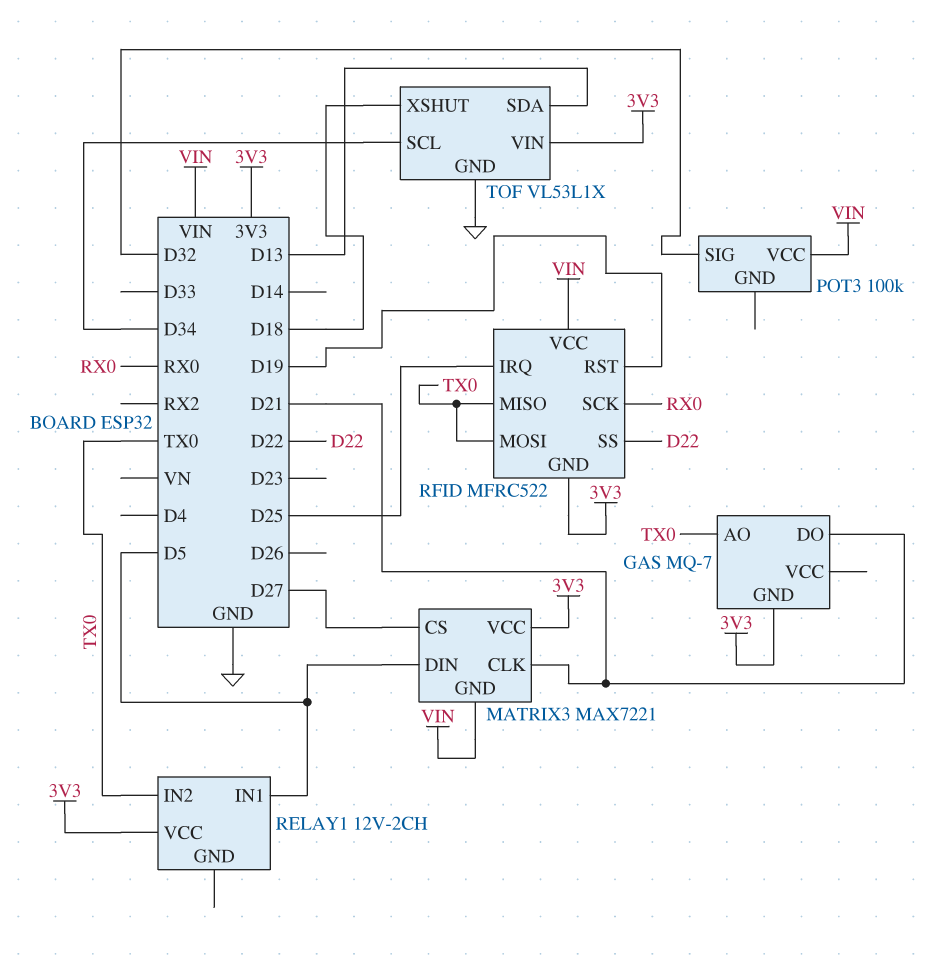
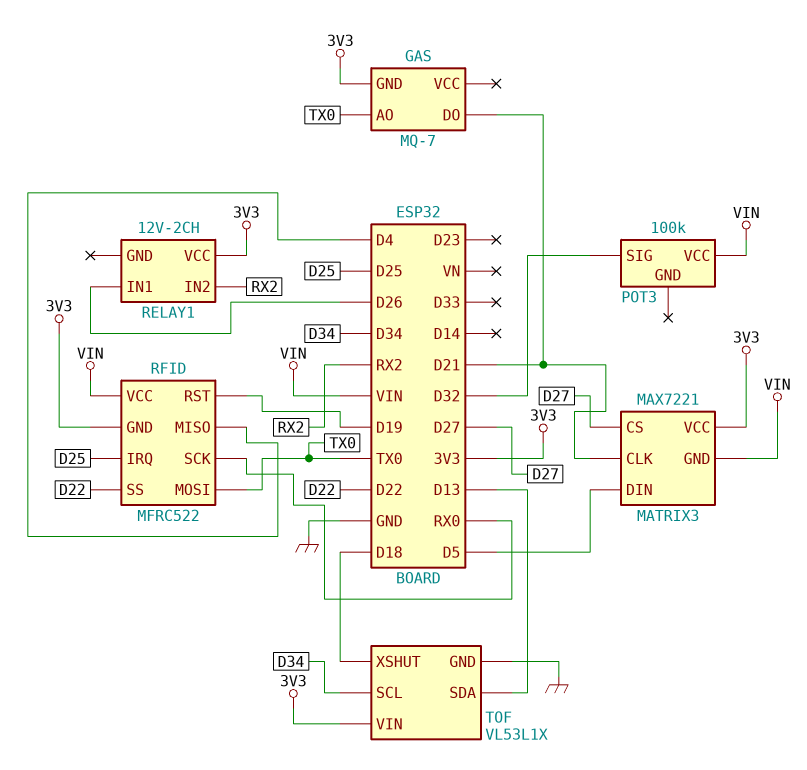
RELAY1 pin IN1: D5 -> D26
RELAY1 pin IN2: TX0 -> RX2
RFID pin MISO: TX0 -> D4

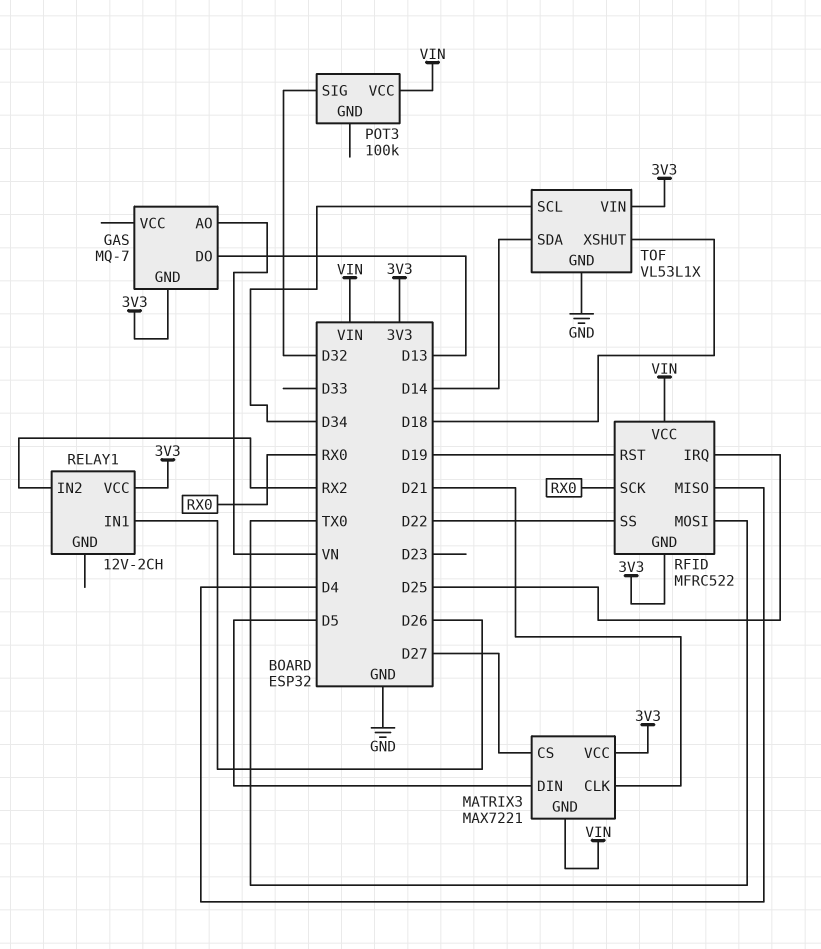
GAS pin AO: TX0 -> VN
GAS pin DO: D21 -> D13
TOF pin SDA: D13 -> D14

